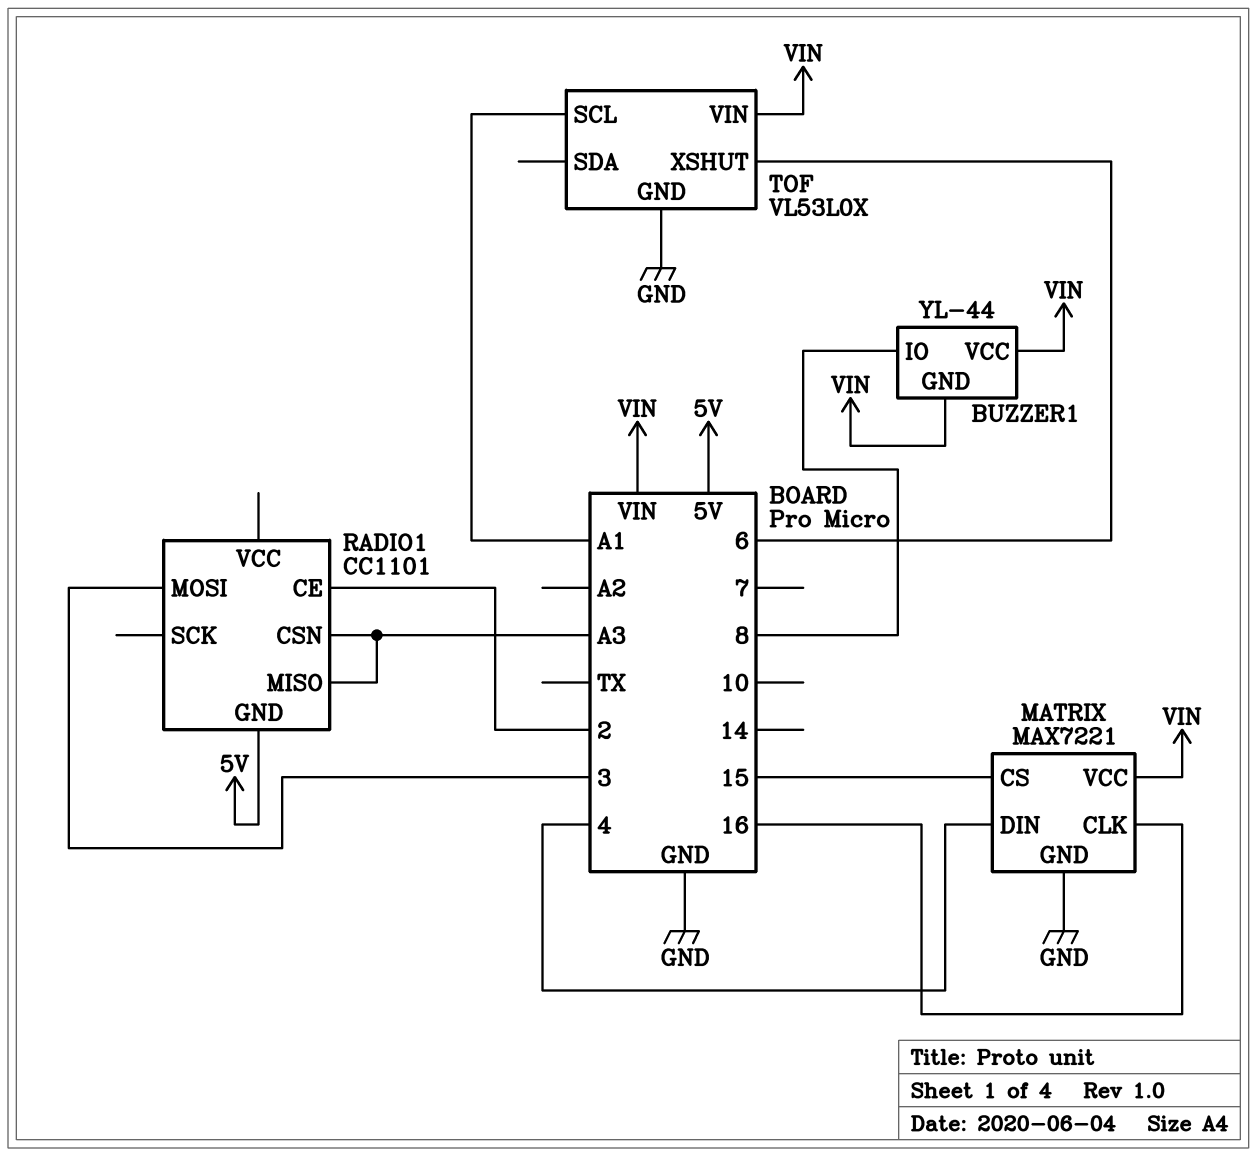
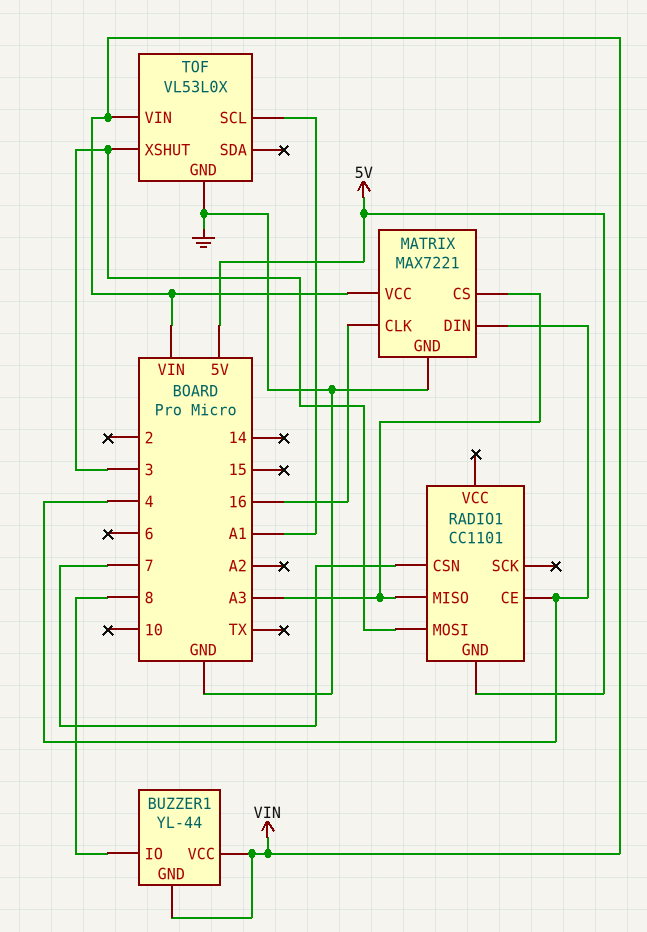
MATRIX pin CS: 15 -> A3
RADIO1 pin CE: 2 -> 4
RADIO1 pin CSN: A3 -> 7
TOF pin XSHUT: 6 -> 3

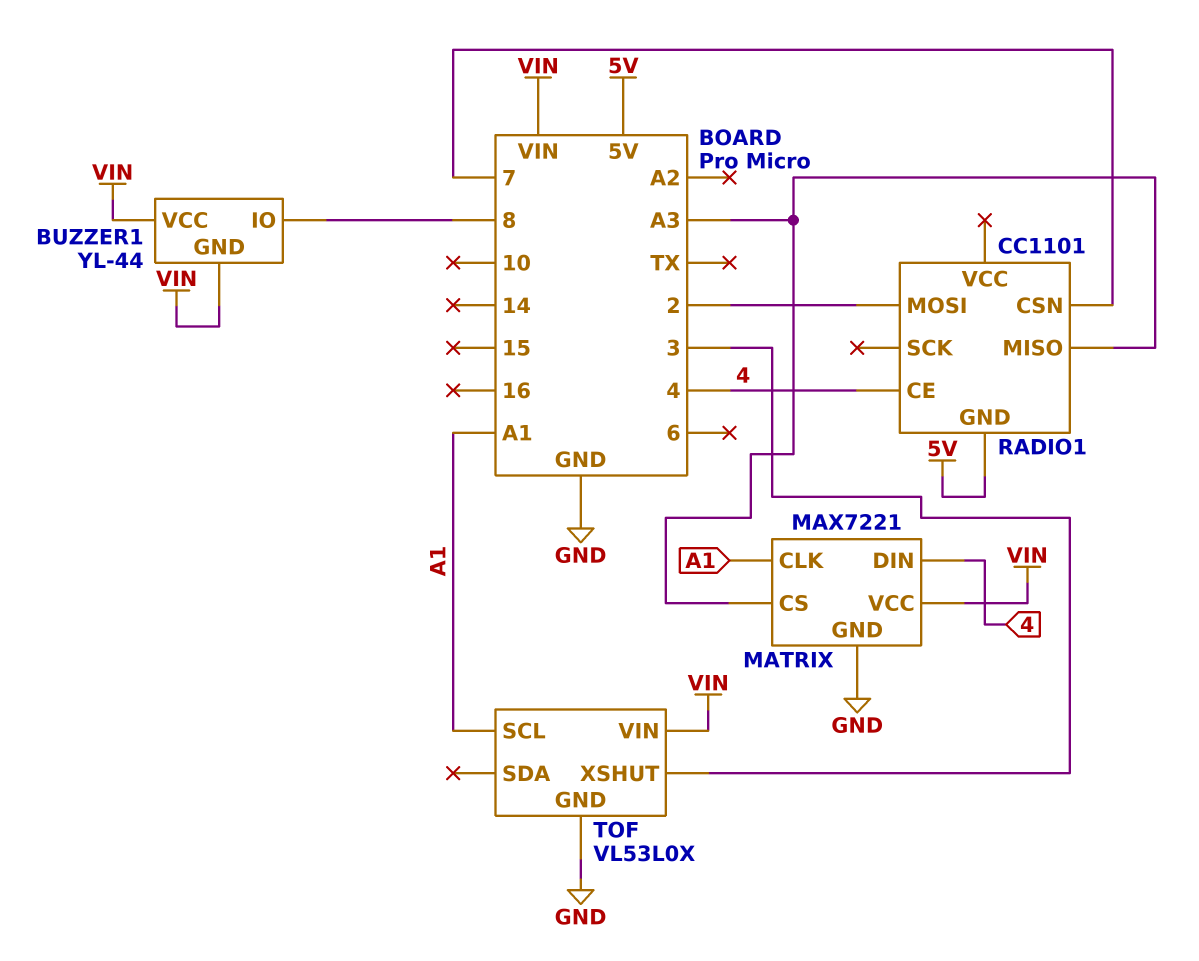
MATRIX pin CLK: 16 -> A1
RADIO1 pin MOSI: 3 -> 2

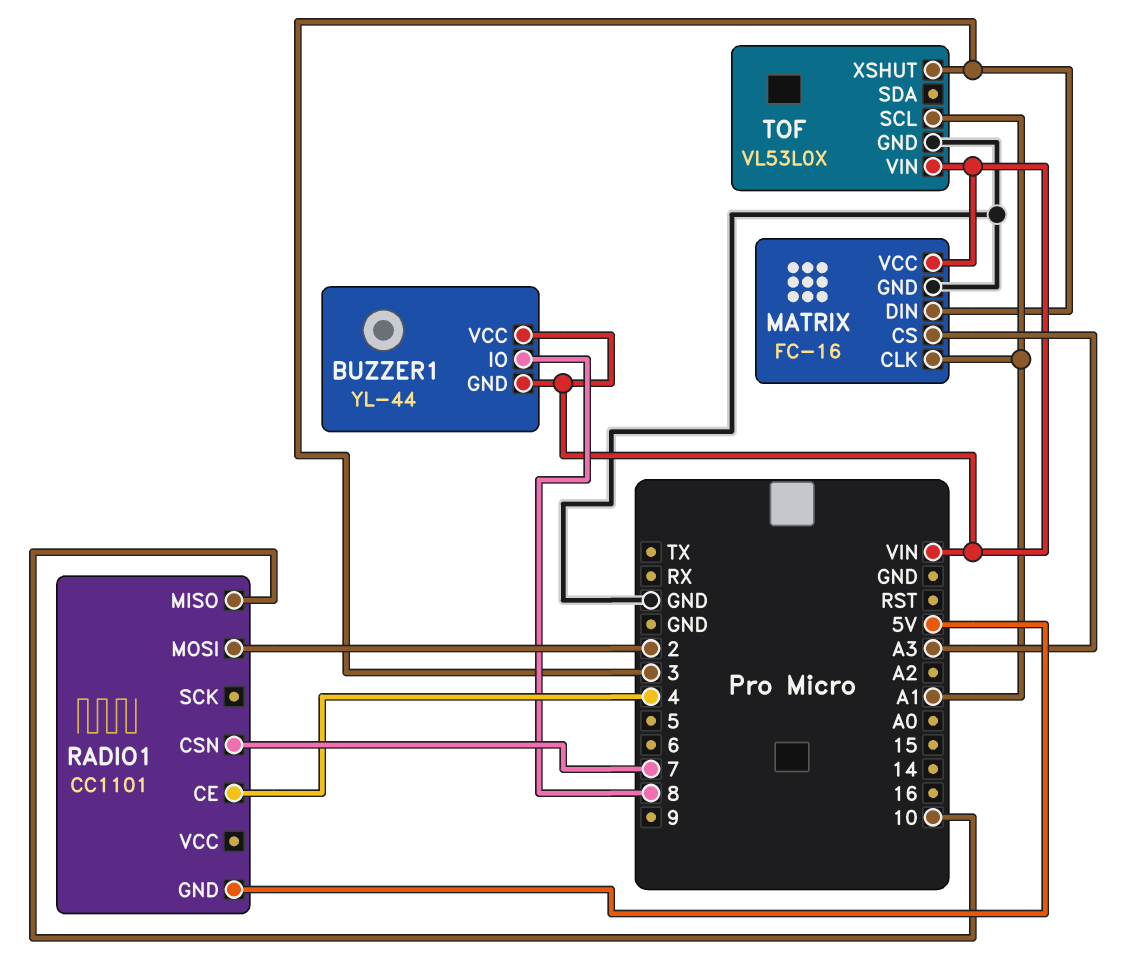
MATRIX: MAX7221 -> FC-16
MATRIX pin DIN: 4 -> 3
RADIO1 pin MISO: A3 -> 10

